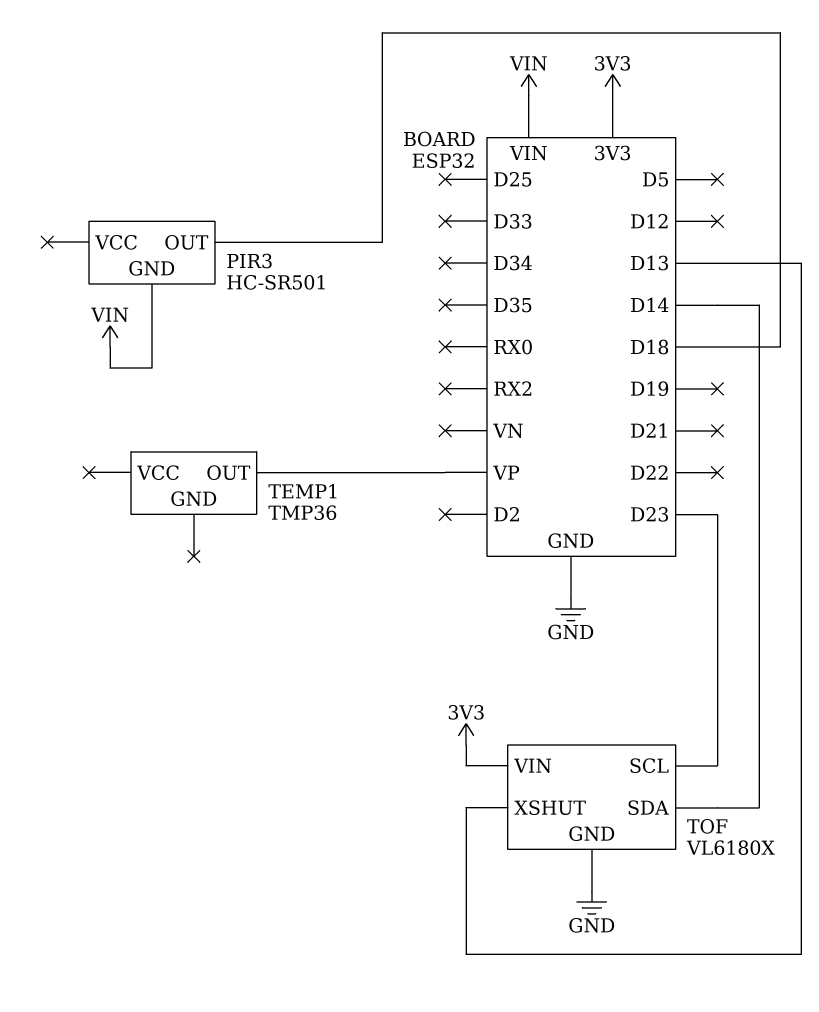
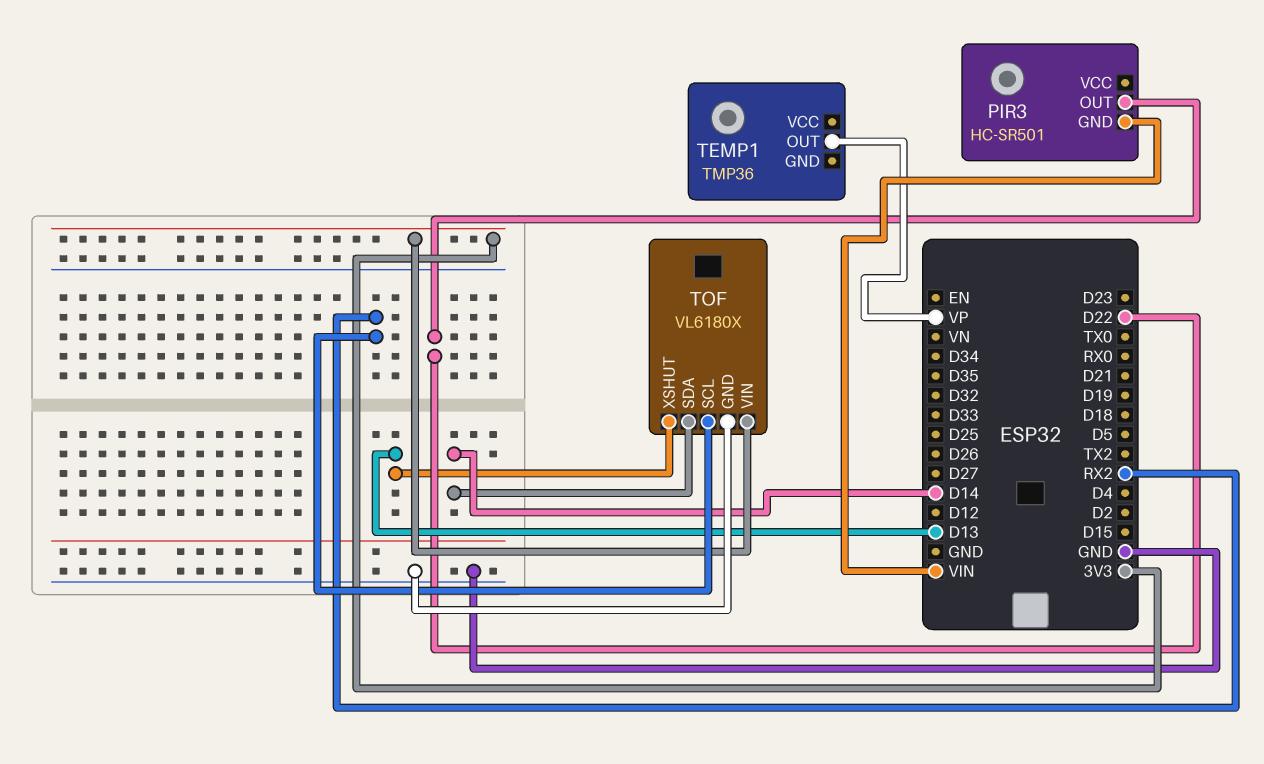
PIR3 pin OUT: D18 -> D22
TOF pin SCL: D23 -> RX2

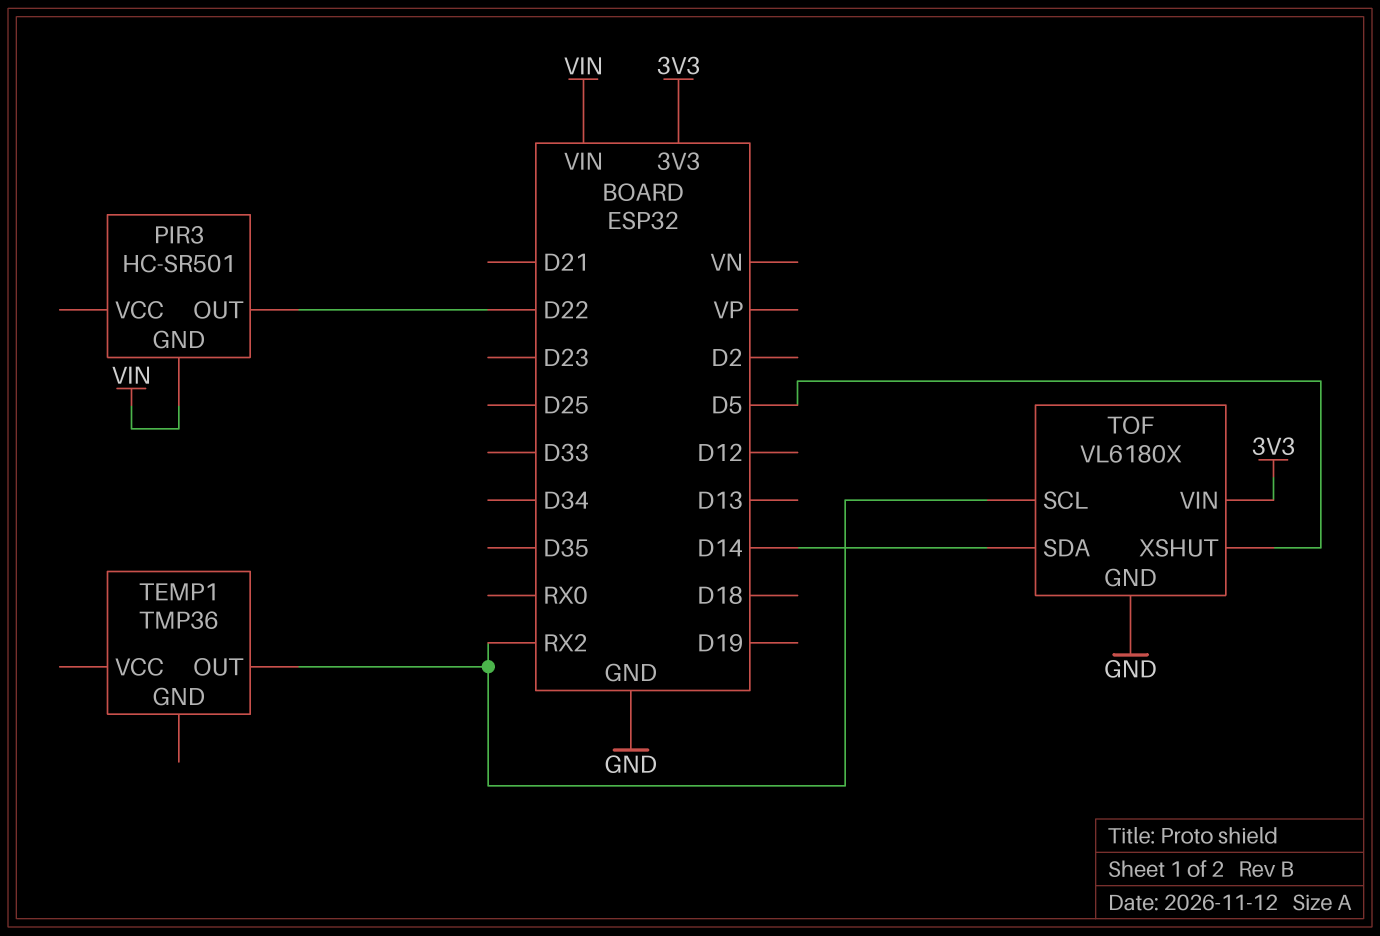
TEMP1 pin OUT: VP -> RX2
TOF pin XSHUT: D13 -> D5

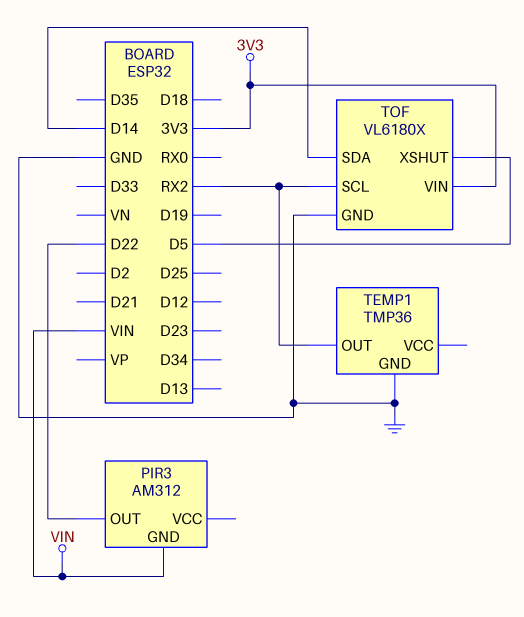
PIR3: HC-SR501 -> AM312
TEMP1 pin GND: none -> GND

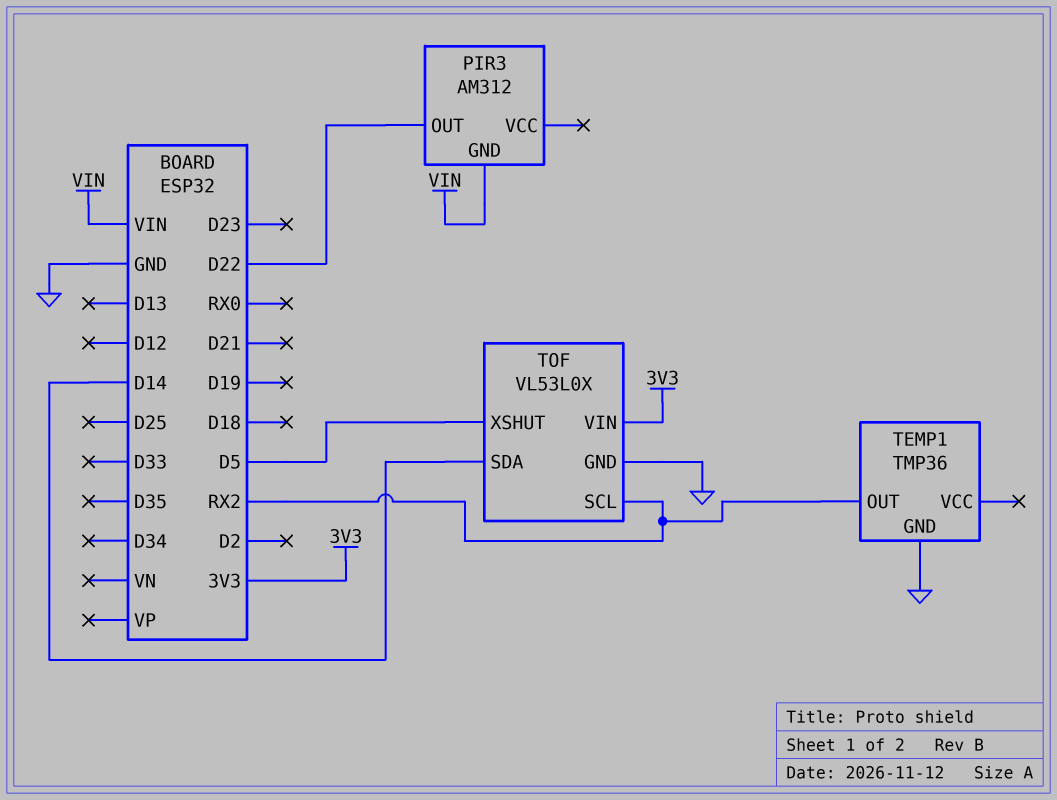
TOF: VL6180X -> VL53L0X

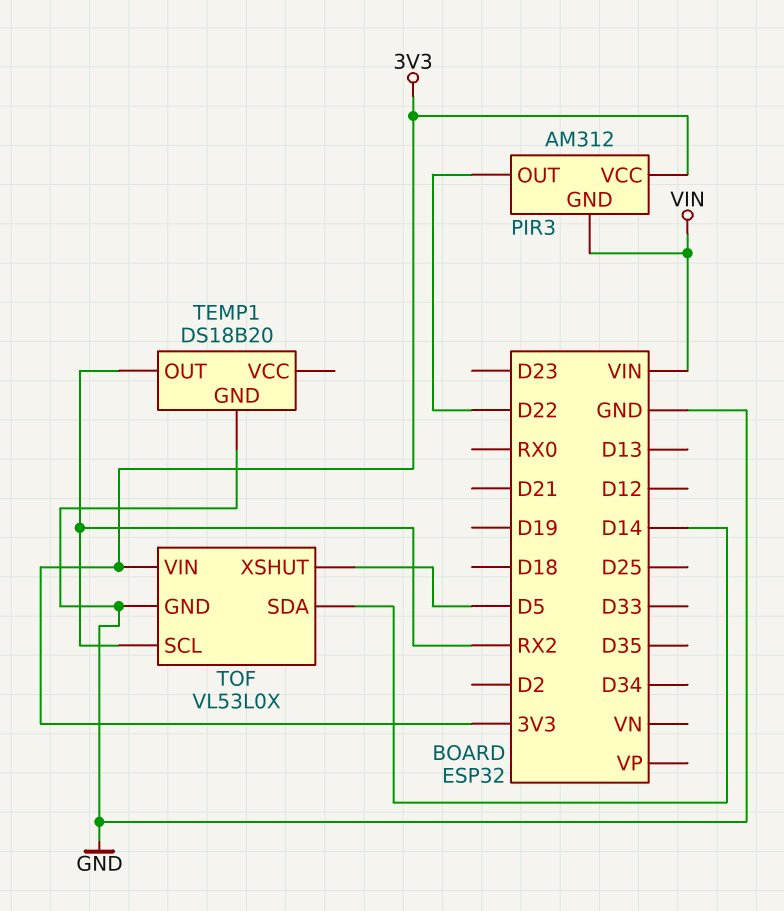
PIR3 pin VCC: none -> 3V3
TEMP1: TMP36 -> DS18B20

